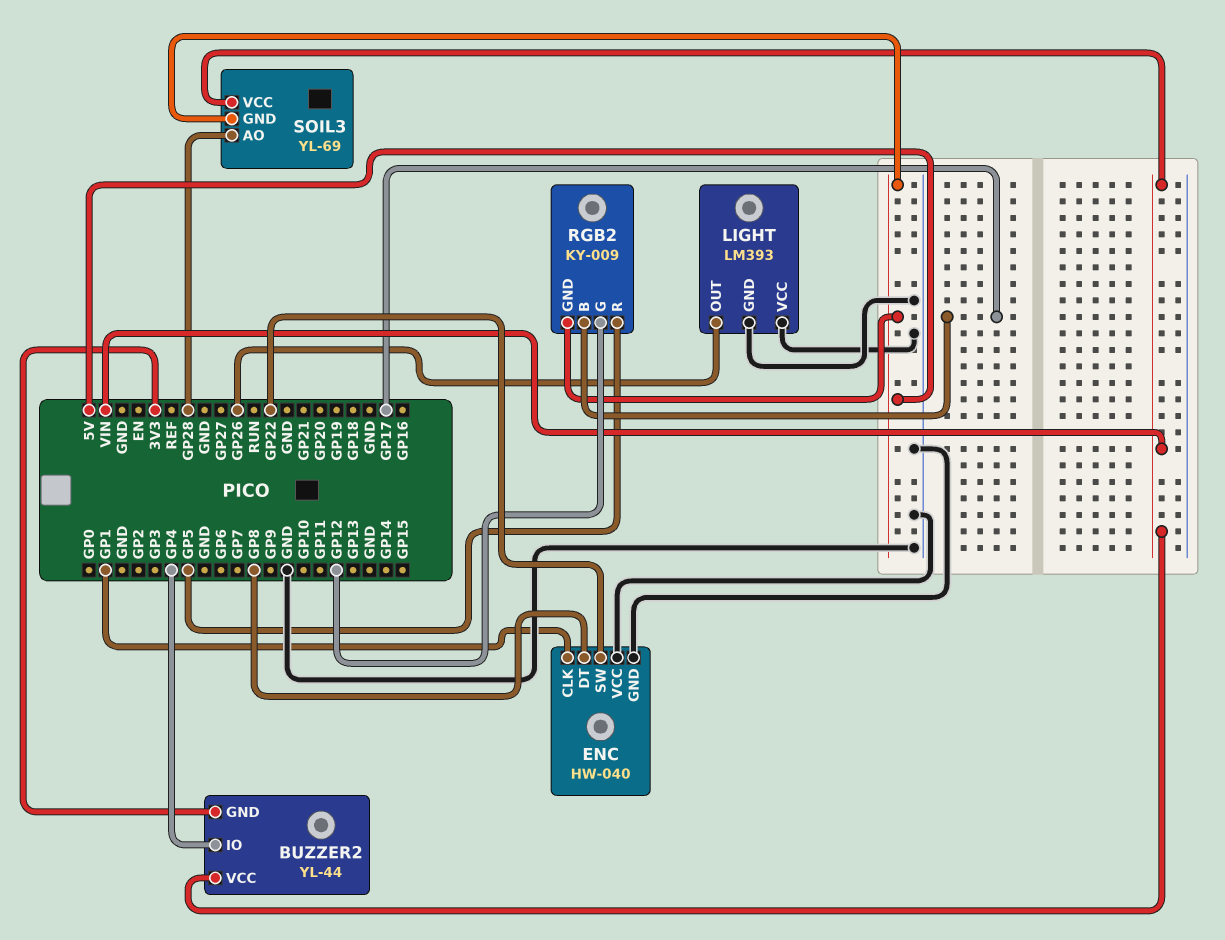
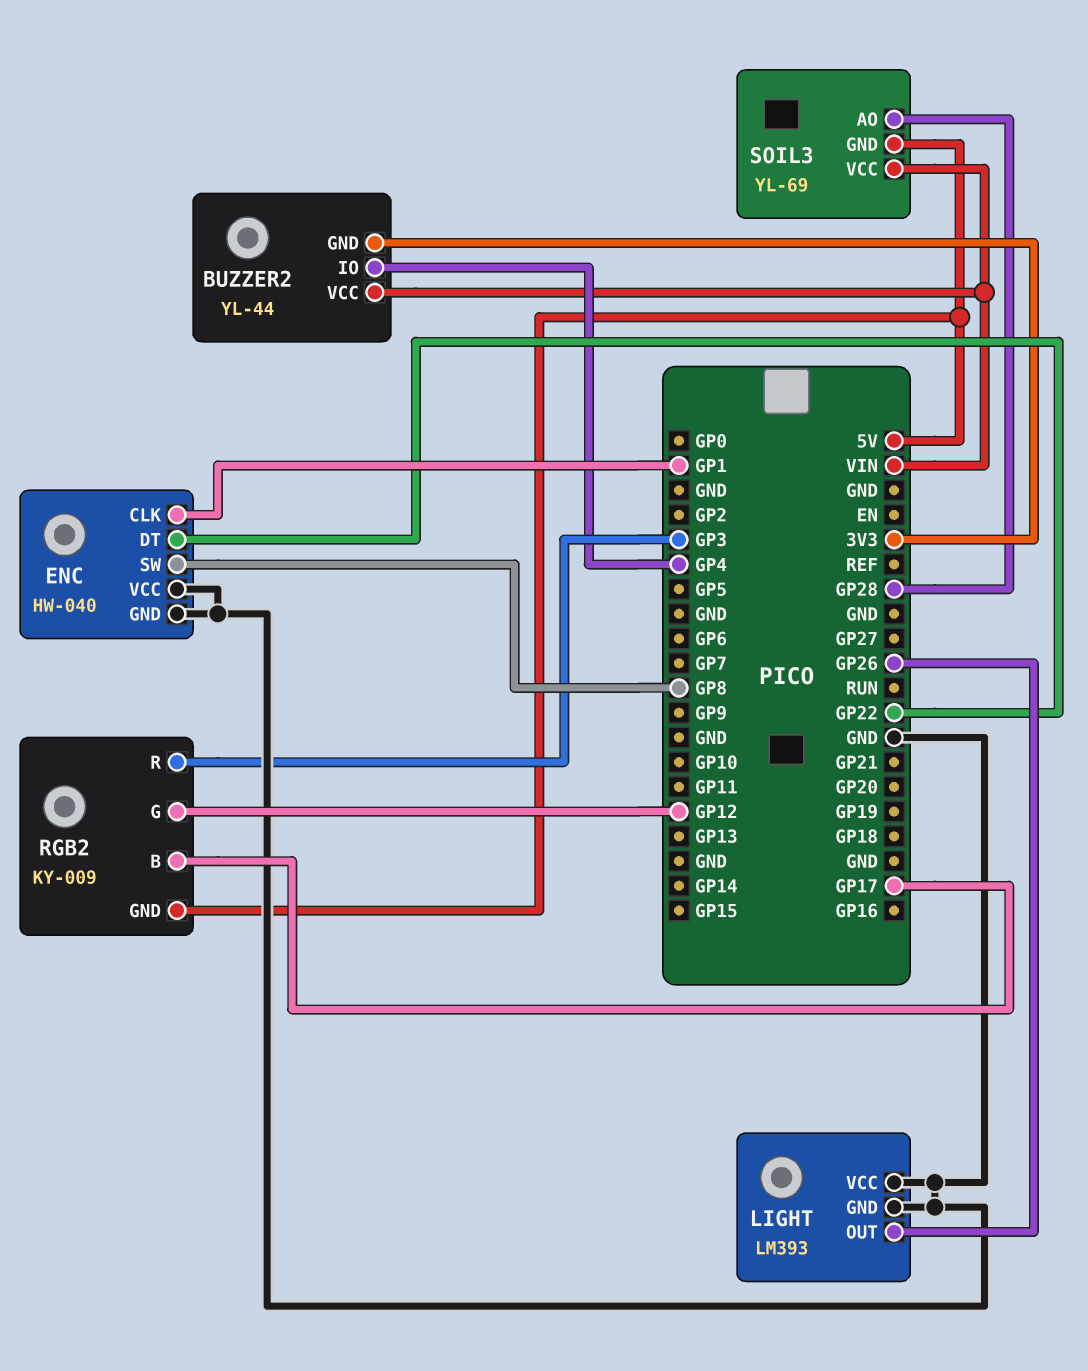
ENC pin DT: GP8 -> GP22
ENC pin SW: GP22 -> GP8
RGB2 pin R: GP5 -> GP3

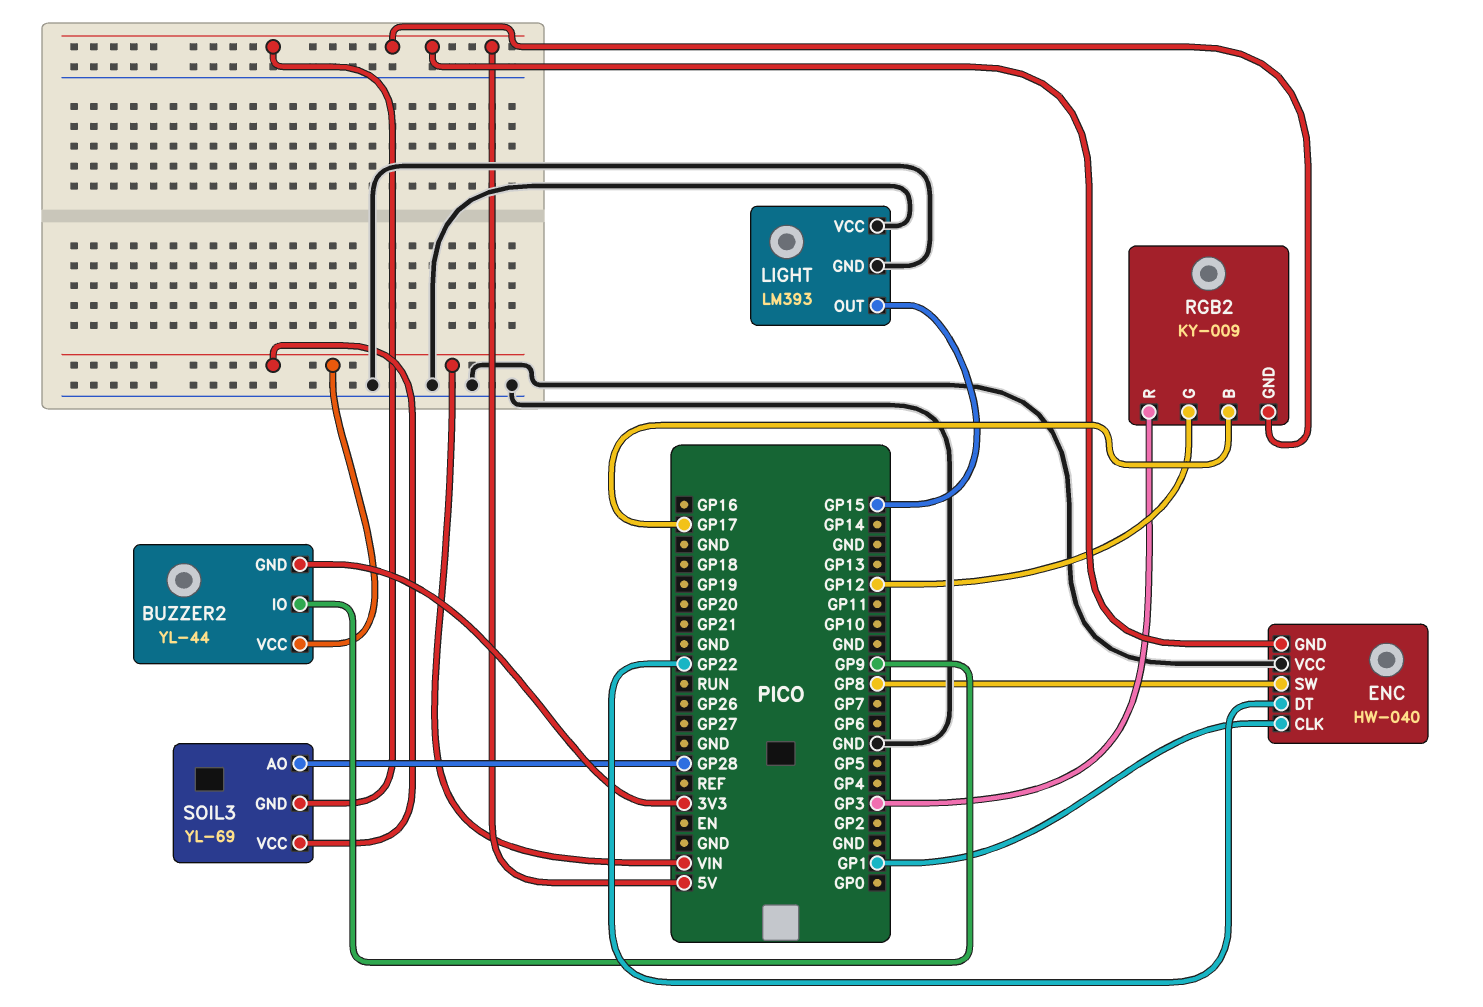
BUZZER2 pin IO: GP4 -> GP9
ENC pin GND: GND -> 5V
LIGHT pin OUT: GP26 -> GP15

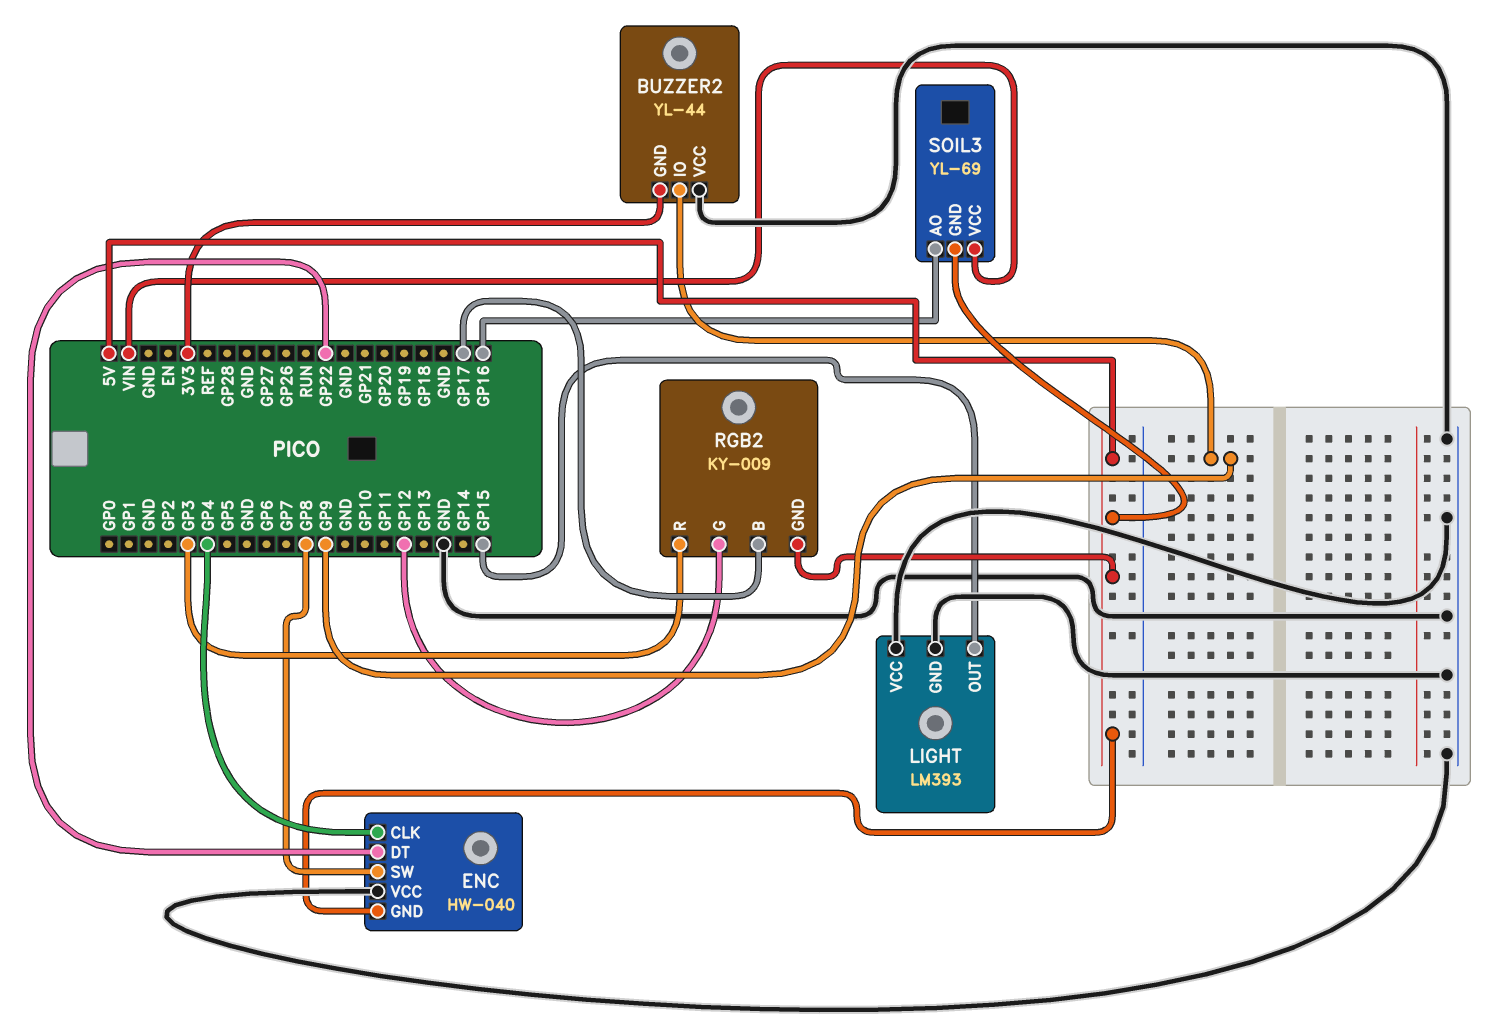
BUZZER2 pin VCC: VIN -> GND
ENC pin CLK: GP1 -> GP4
SOIL3 pin AO: GP28 -> GP16

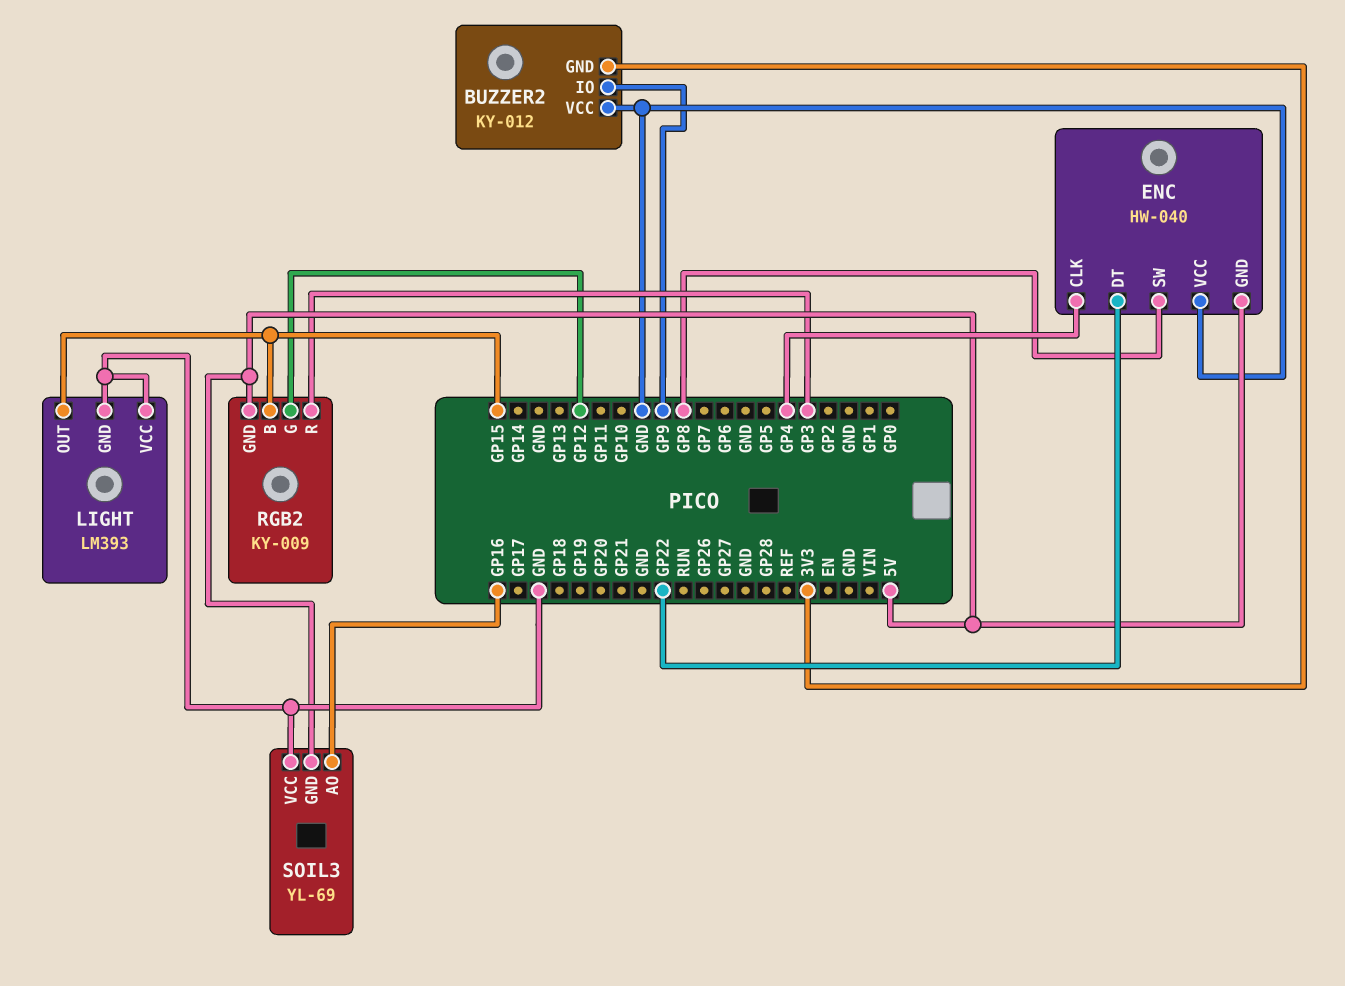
BUZZER2: YL-44 -> KY-012
RGB2 pin B: GP17 -> GP15
SOIL3 pin VCC: VIN -> GND

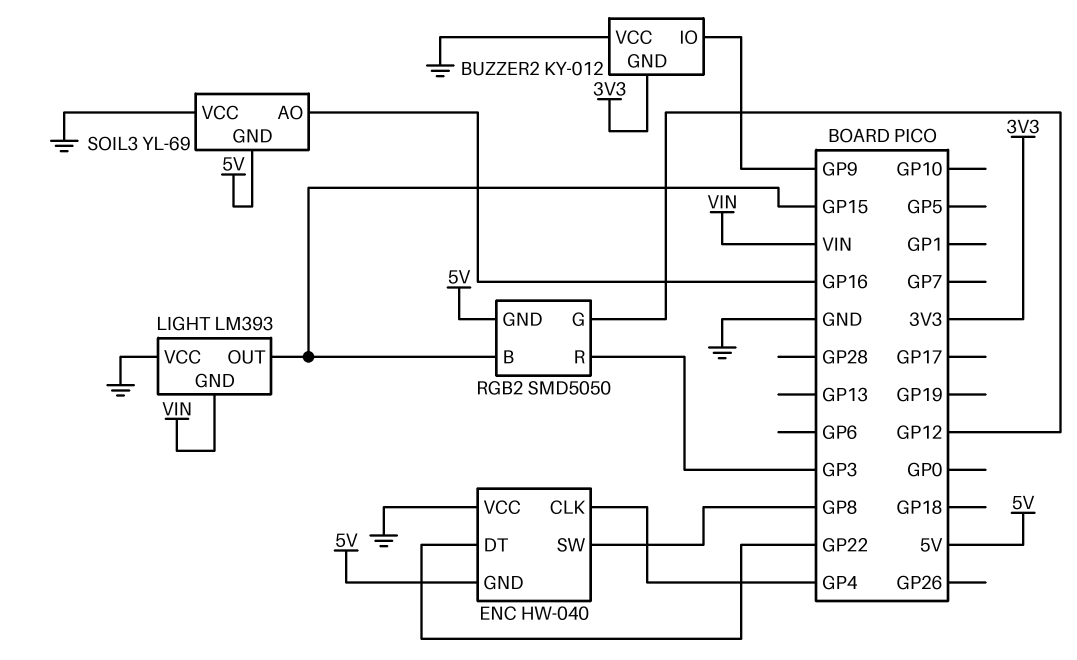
LIGHT pin GND: GND -> VIN
RGB2: KY-009 -> SMD5050

